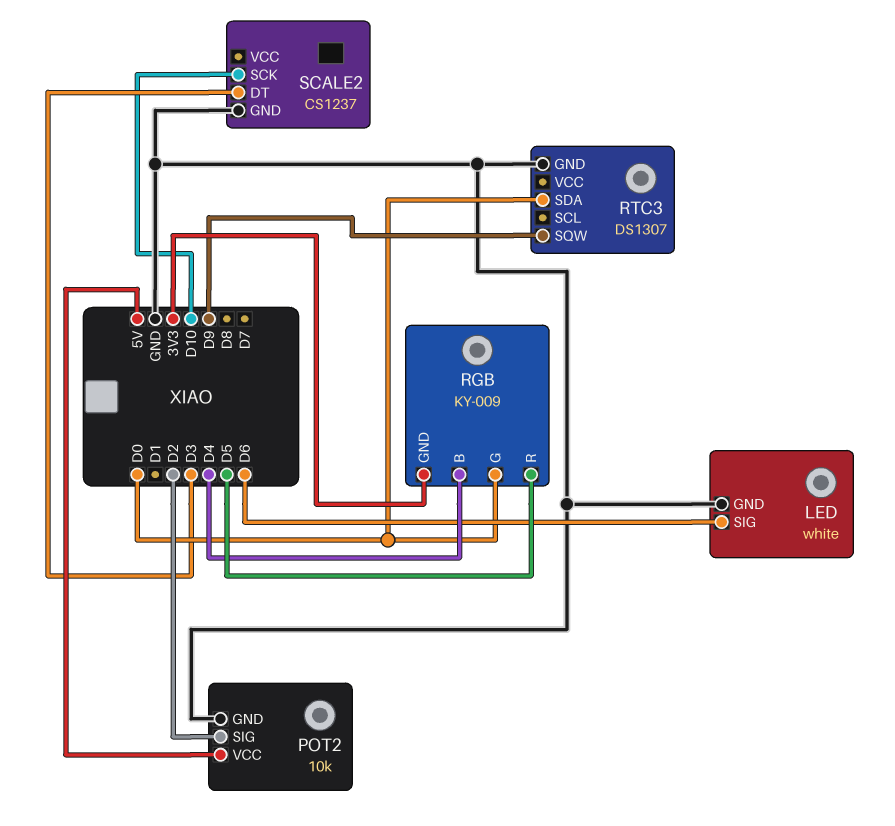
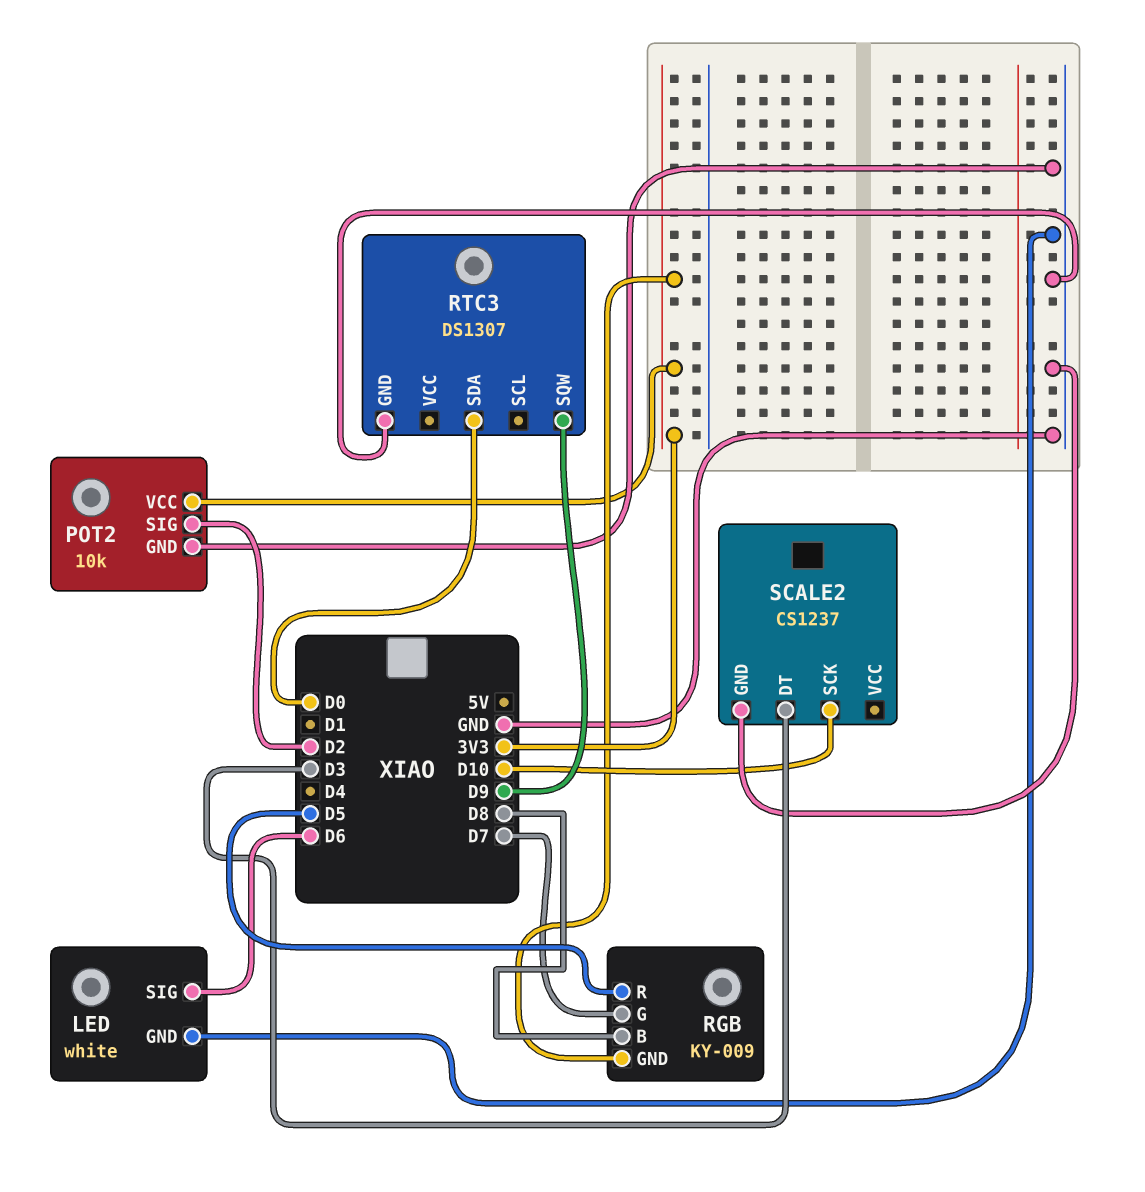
POT2 pin VCC: 5V -> 3V3
RGB pin B: D4 -> D8
RGB pin G: D0 -> D7

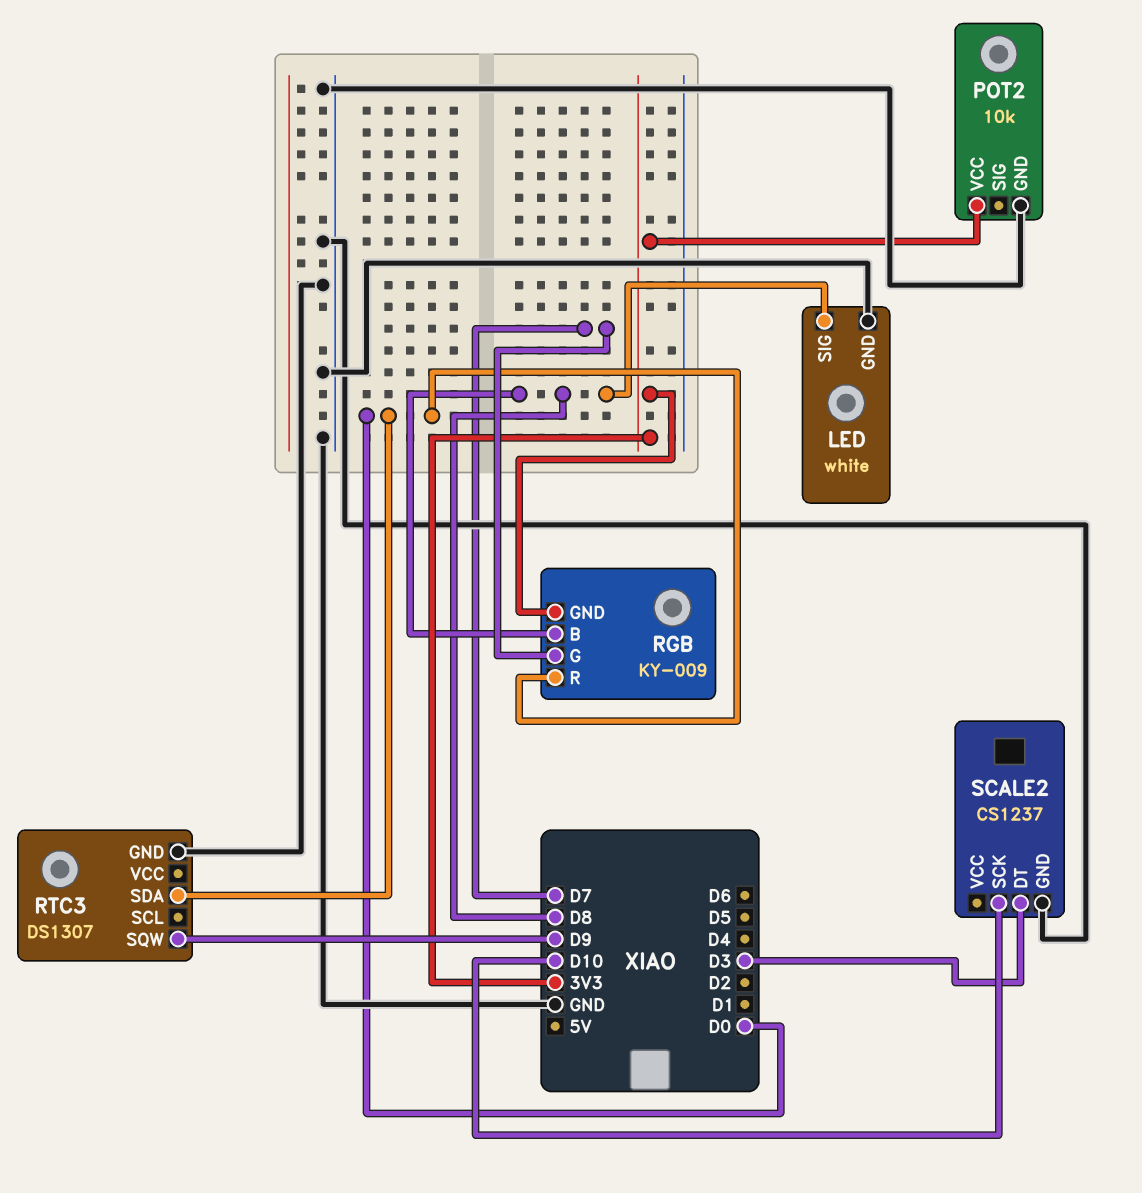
LED pin SIG: D6 -> D8
POT2 pin SIG: D2 -> none
RGB pin R: D5 -> D0

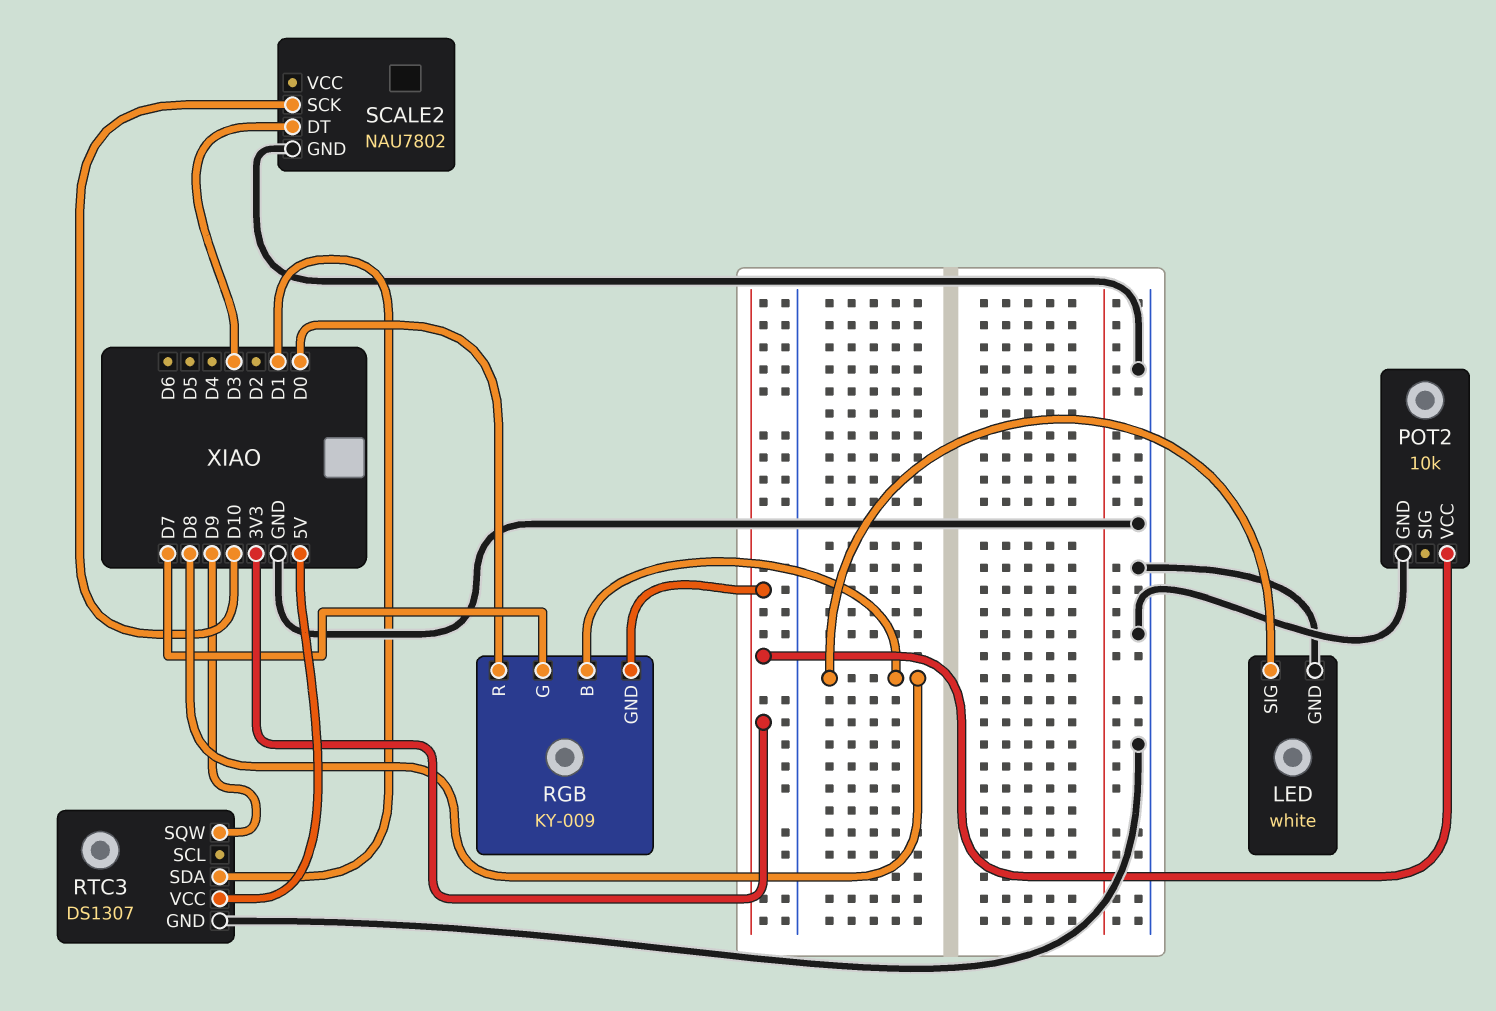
RTC3 pin SDA: D0 -> D1
RTC3 pin VCC: none -> 5V
SCALE2: CS1237 -> NAU7802

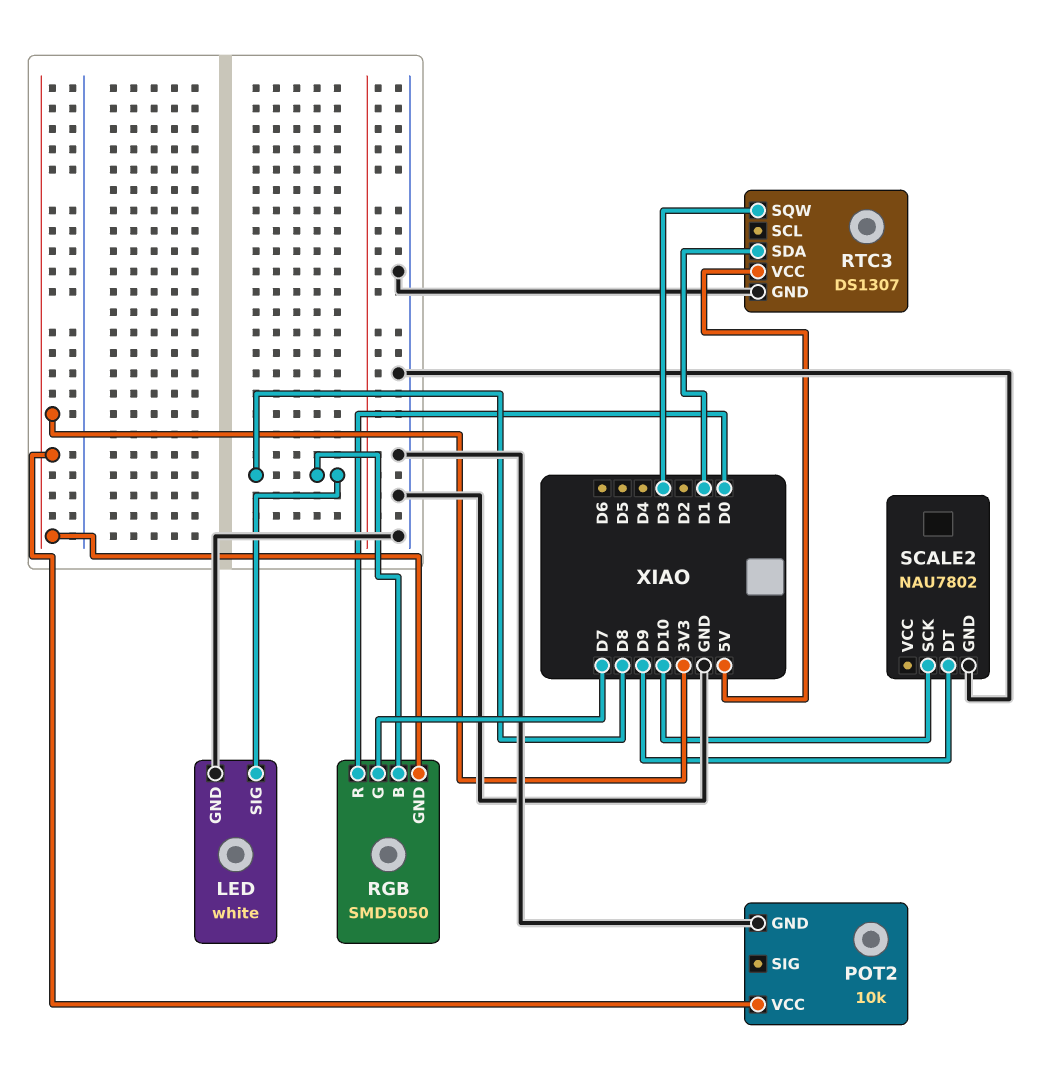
RGB: KY-009 -> SMD5050
RTC3 pin SQW: D9 -> D3
SCALE2 pin DT: D3 -> D9

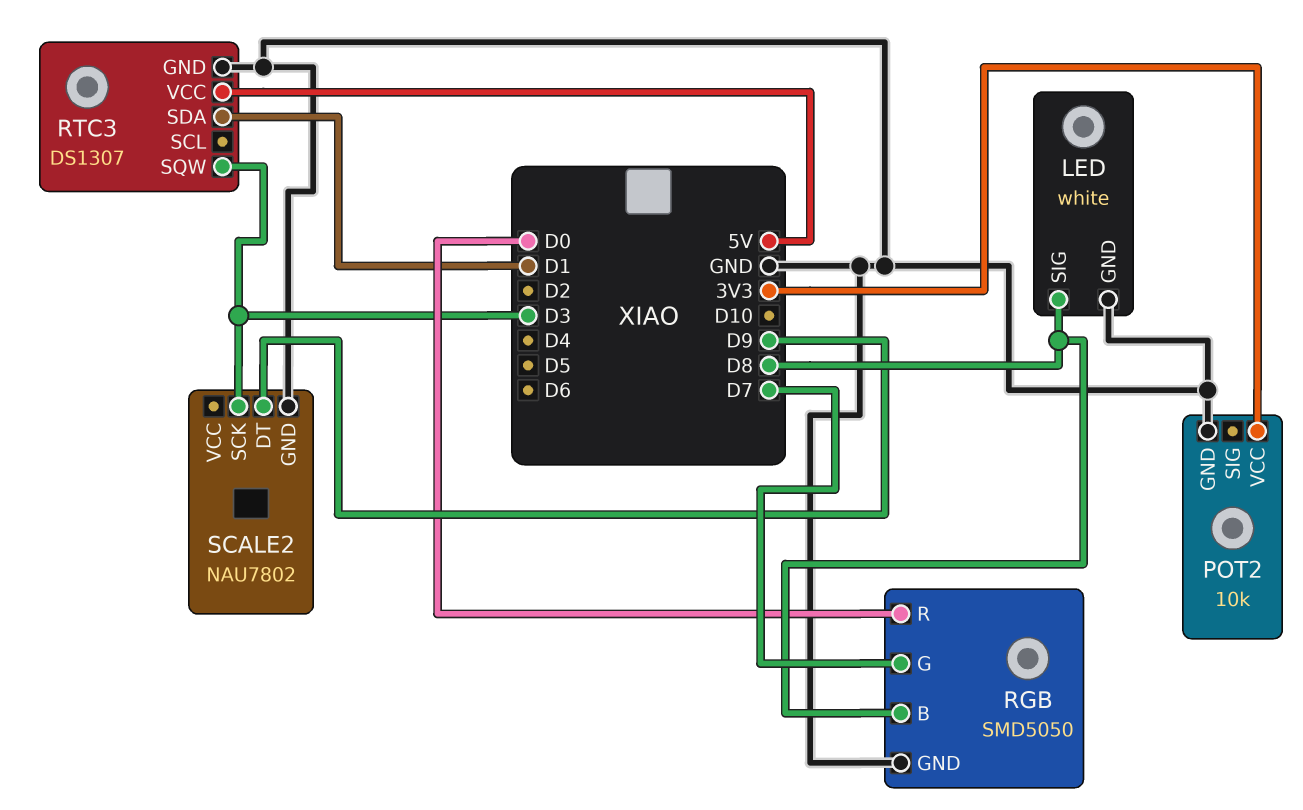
RGB pin GND: 3V3 -> GND
SCALE2 pin SCK: D10 -> D3

